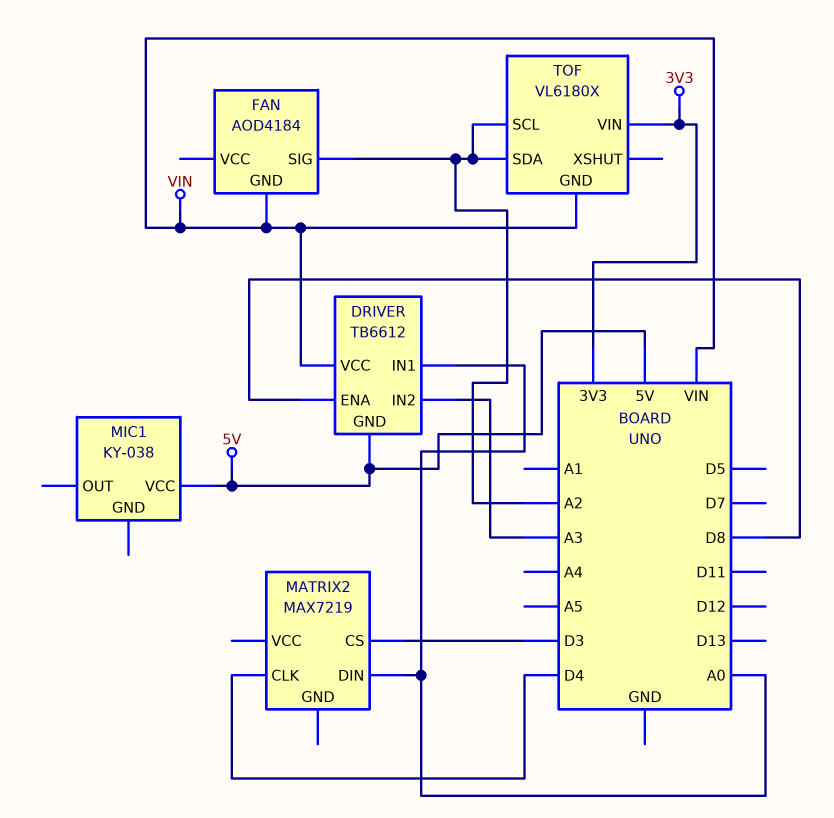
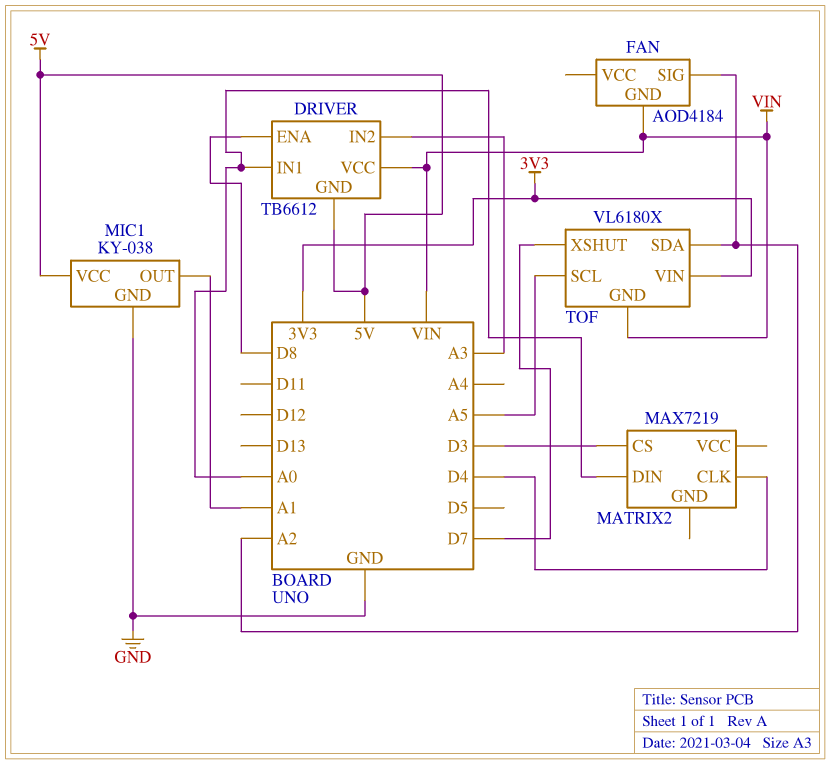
MIC1 pin GND: none -> GND
MIC1 pin OUT: none -> A1
TOF pin SCL: A2 -> A5
TOF pin XSHUT: none -> D7

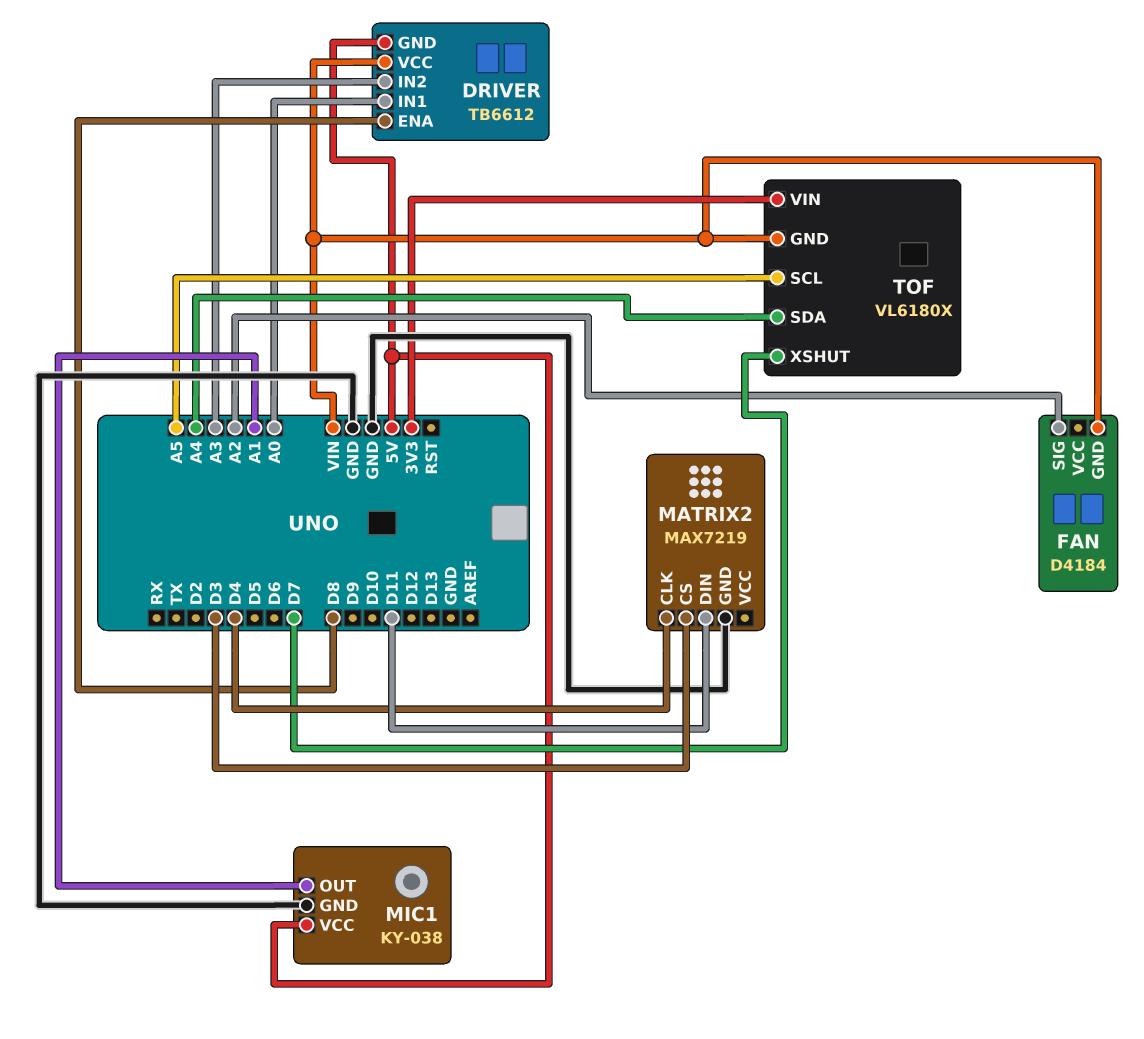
FAN: AOD4184 -> D4184
MATRIX2 pin DIN: A0 -> D11
MATRIX2 pin GND: none -> GND
TOF pin SDA: A2 -> A4

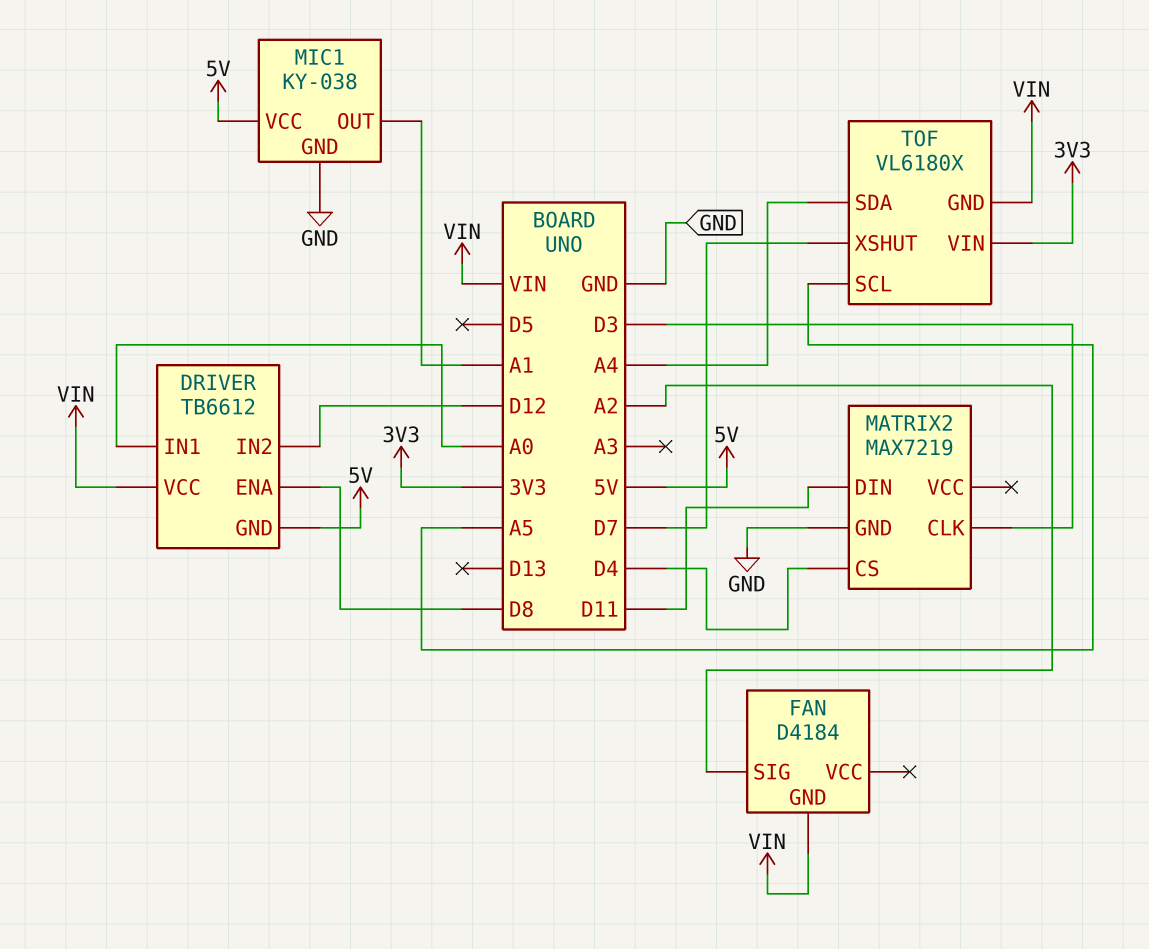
DRIVER pin IN2: A3 -> D12
MATRIX2 pin CLK: D4 -> D3
MATRIX2 pin CS: D3 -> D4

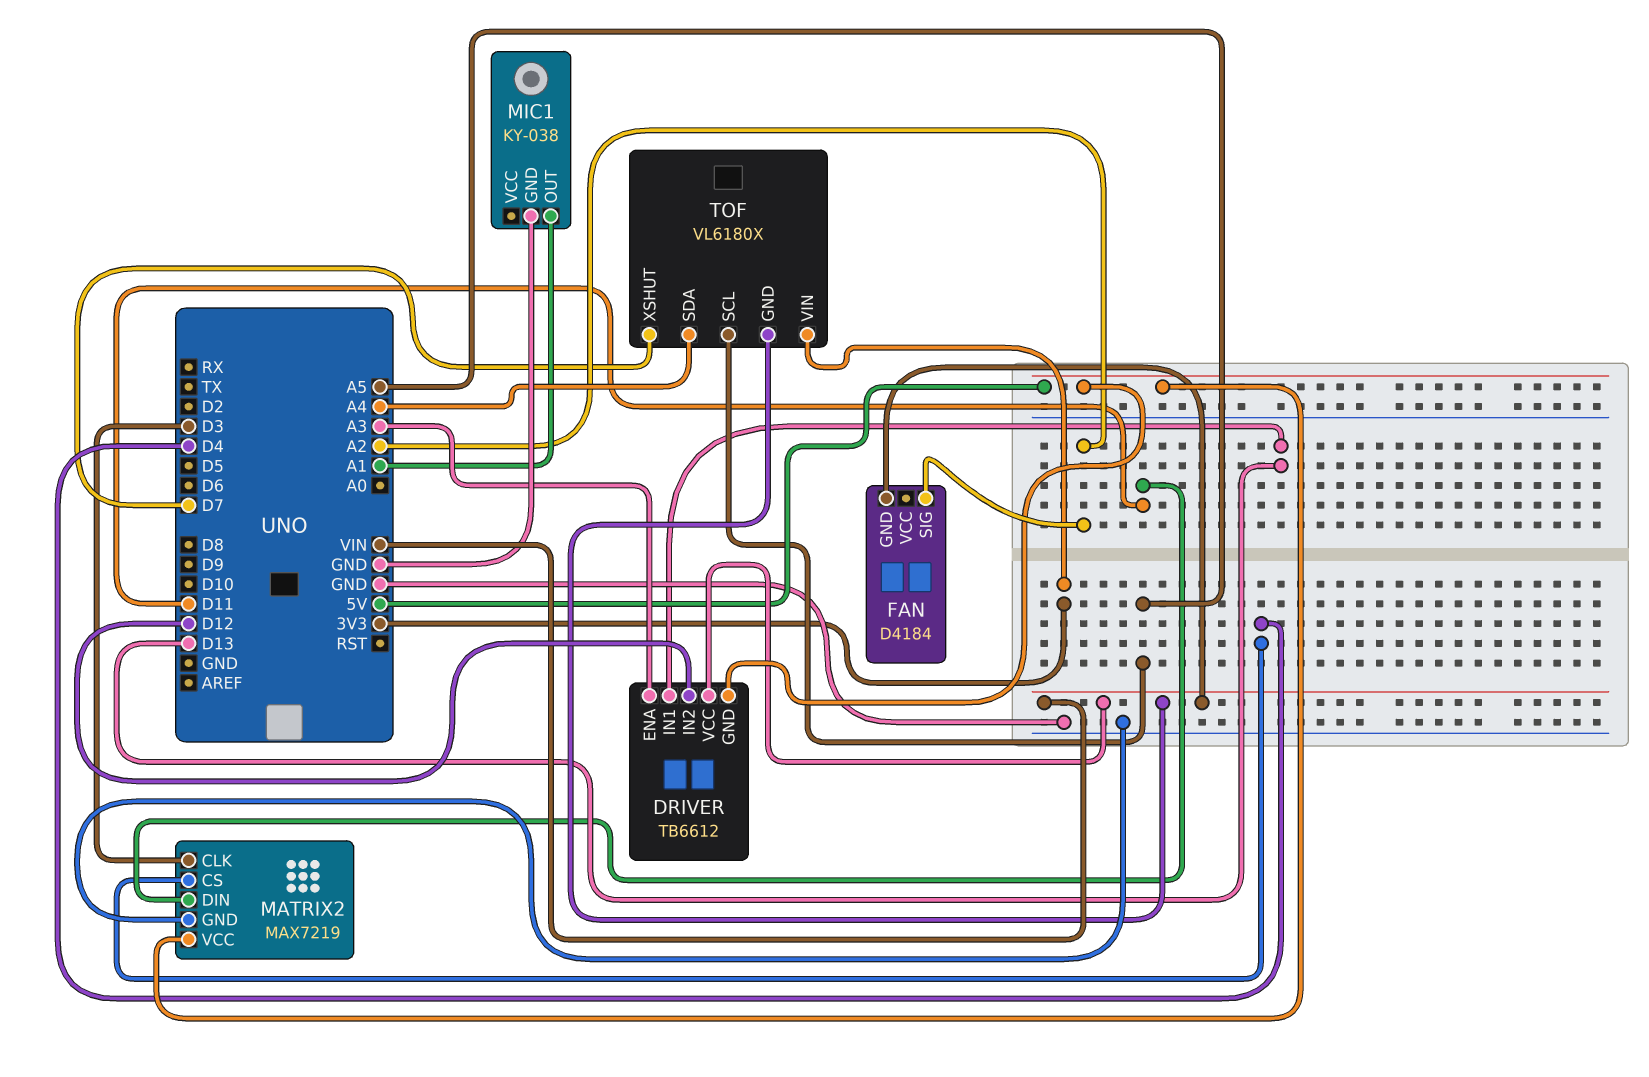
DRIVER pin ENA: D8 -> A3
DRIVER pin IN1: A0 -> D13
MATRIX2 pin VCC: none -> 5V
MIC1 pin VCC: 5V -> none

